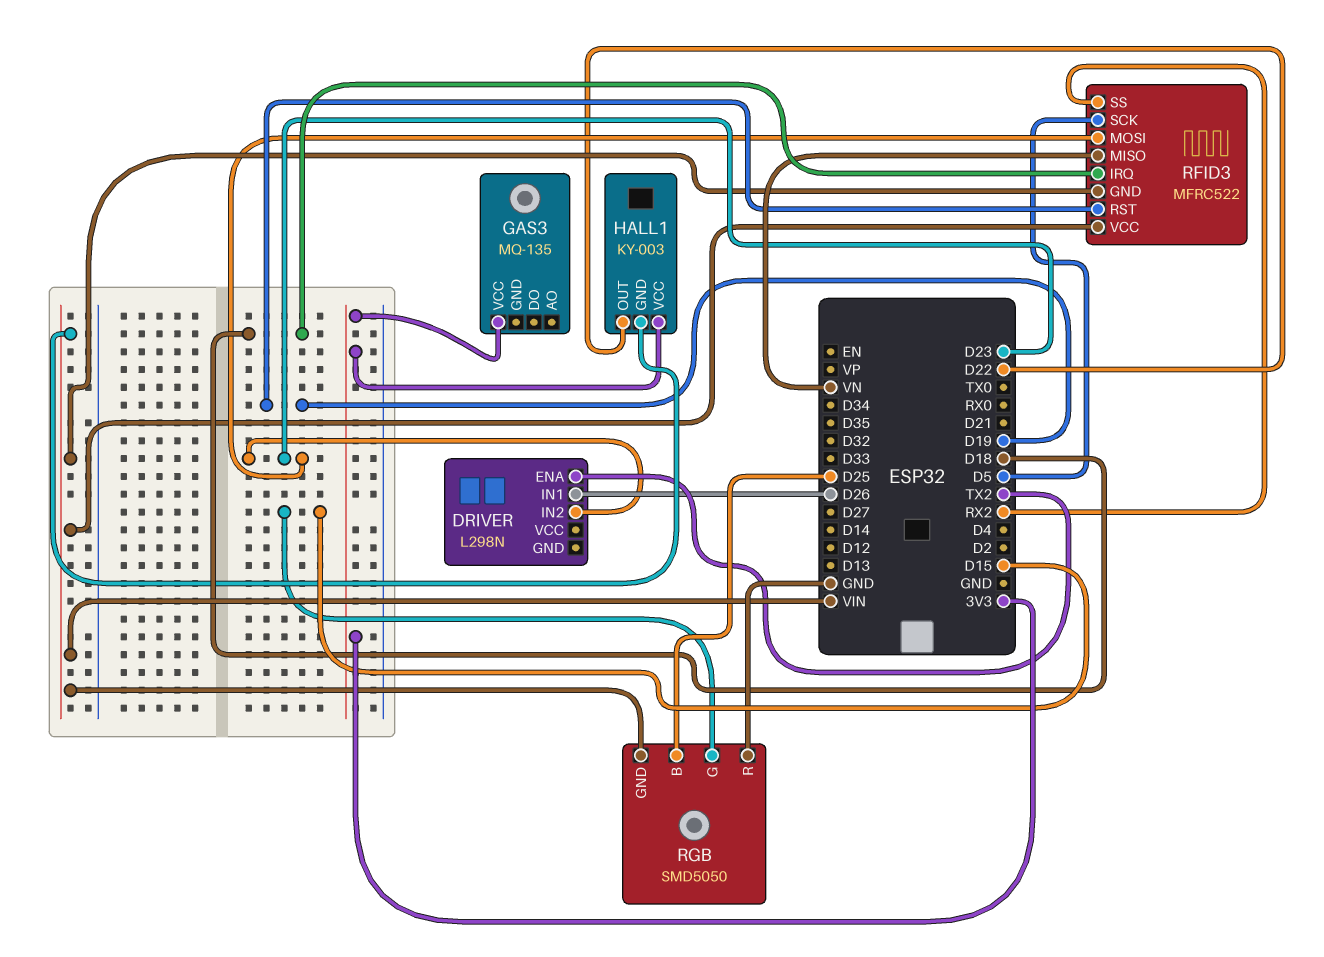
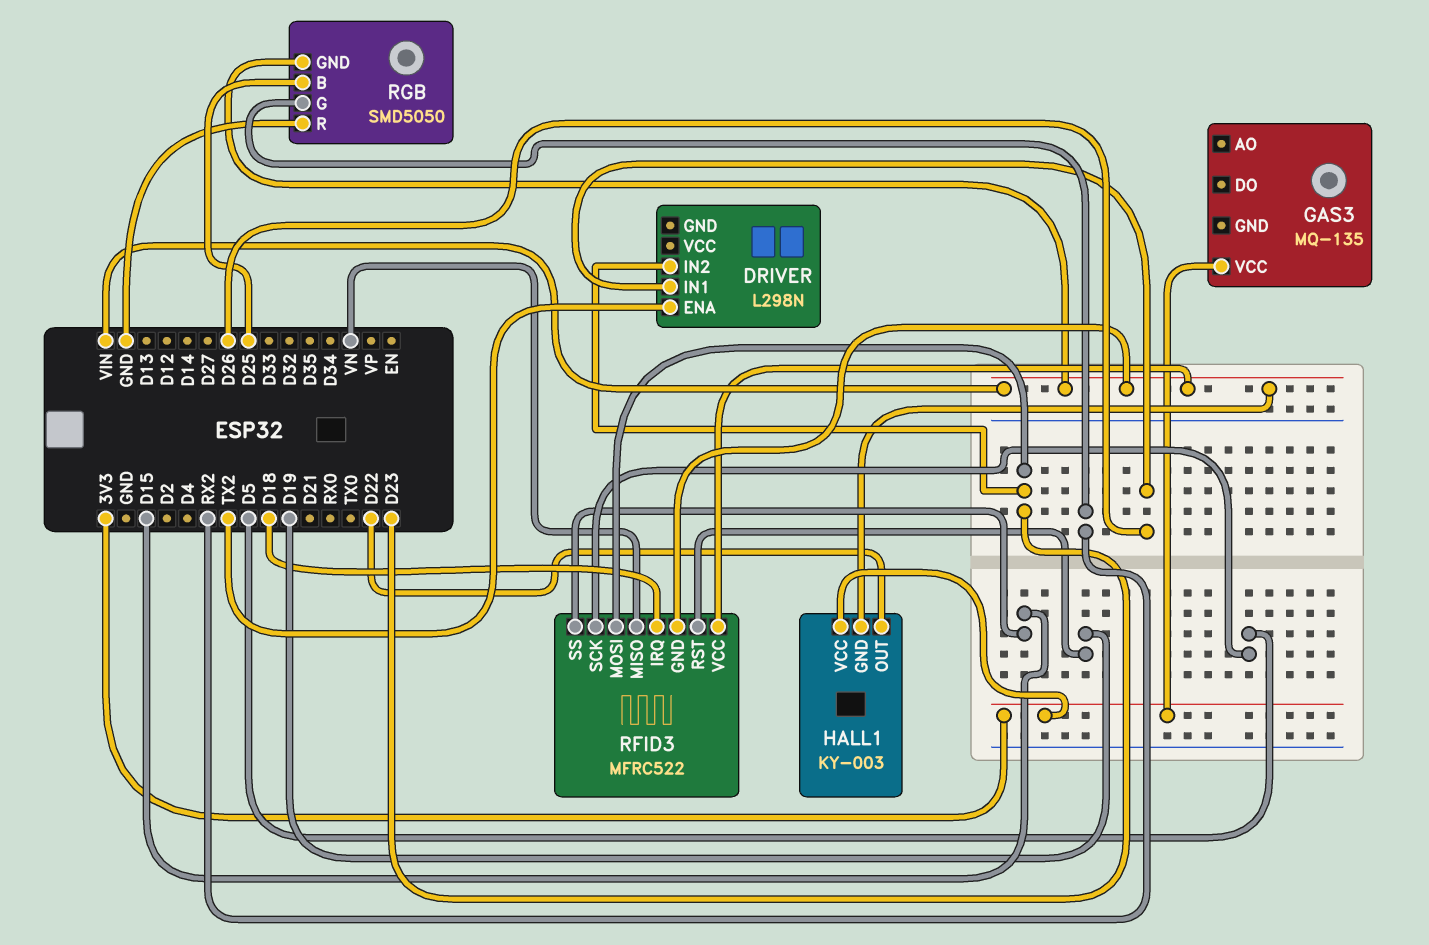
RFID3 pin SS: RX2 -> D15
RGB pin G: D15 -> RX2

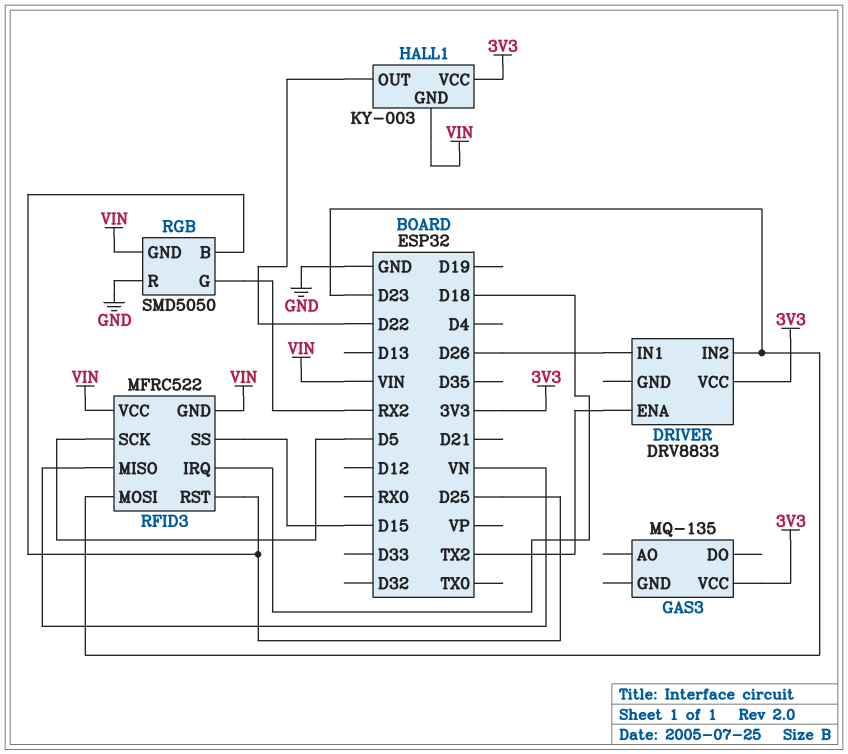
DRIVER: L298N -> DRV8833
DRIVER pin VCC: none -> 3V3
RFID3 pin RST: D19 -> D25

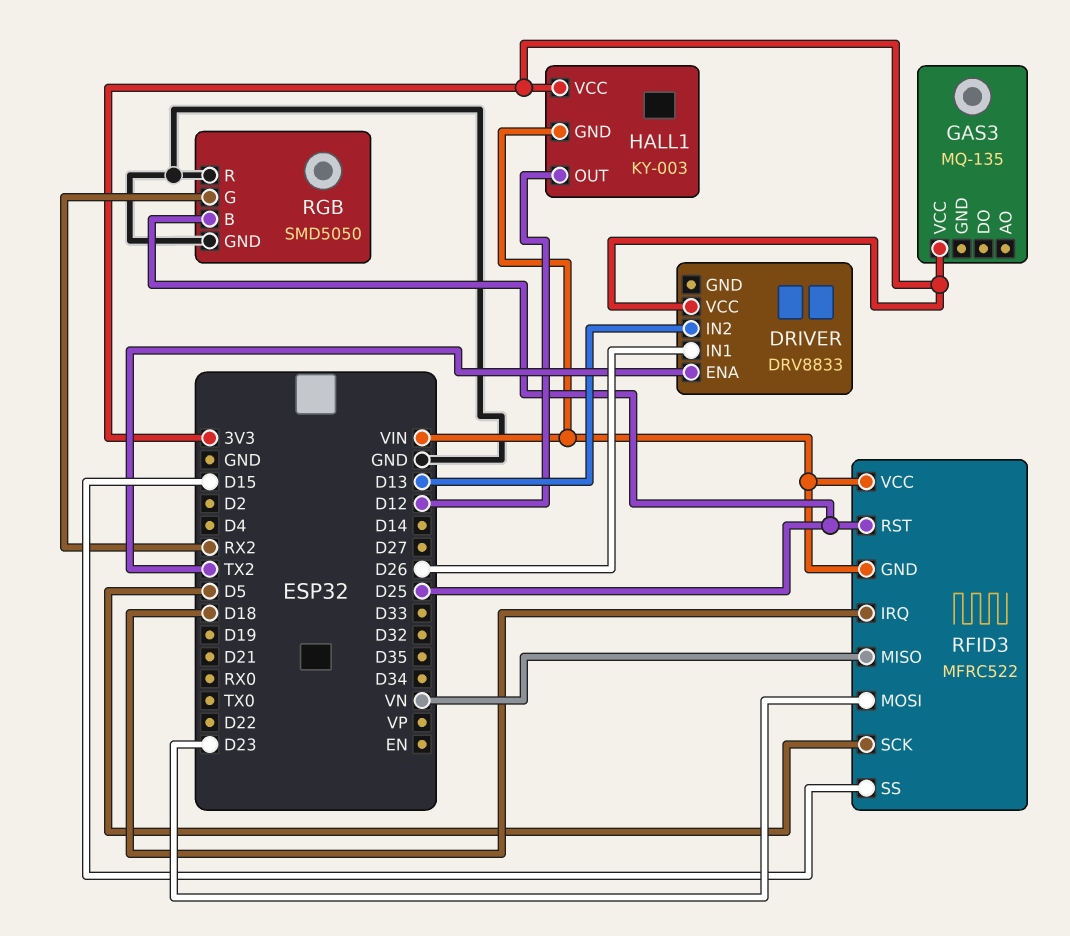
DRIVER pin IN2: D23 -> D13
HALL1 pin OUT: D22 -> D12
RGB pin GND: VIN -> GND

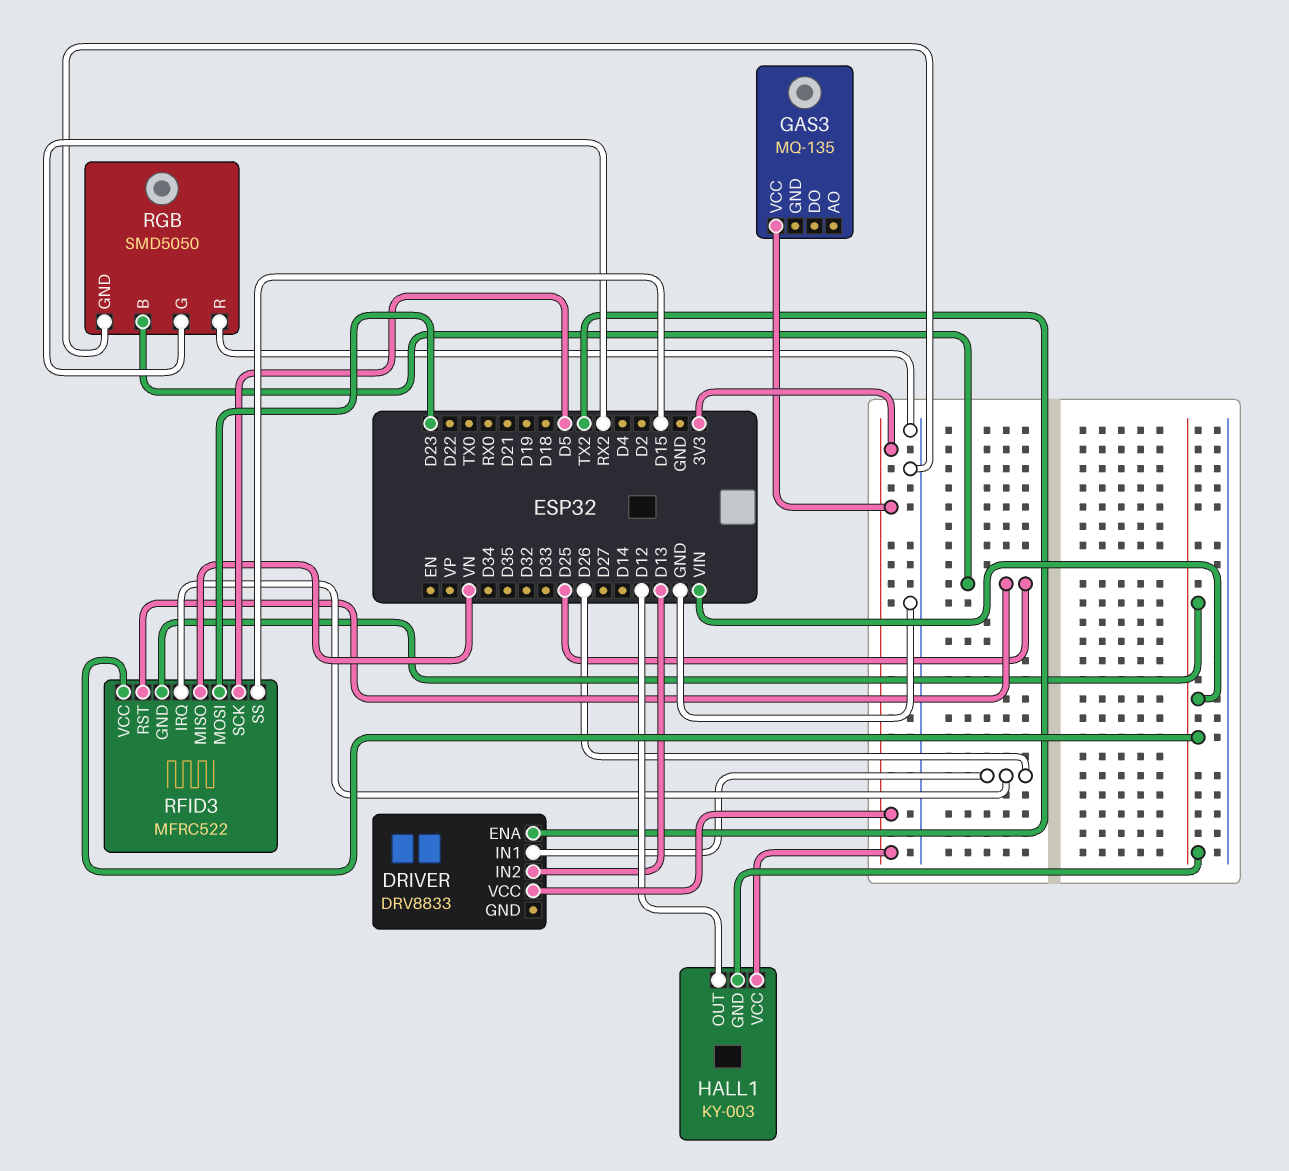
RFID3 pin IRQ: D18 -> D26

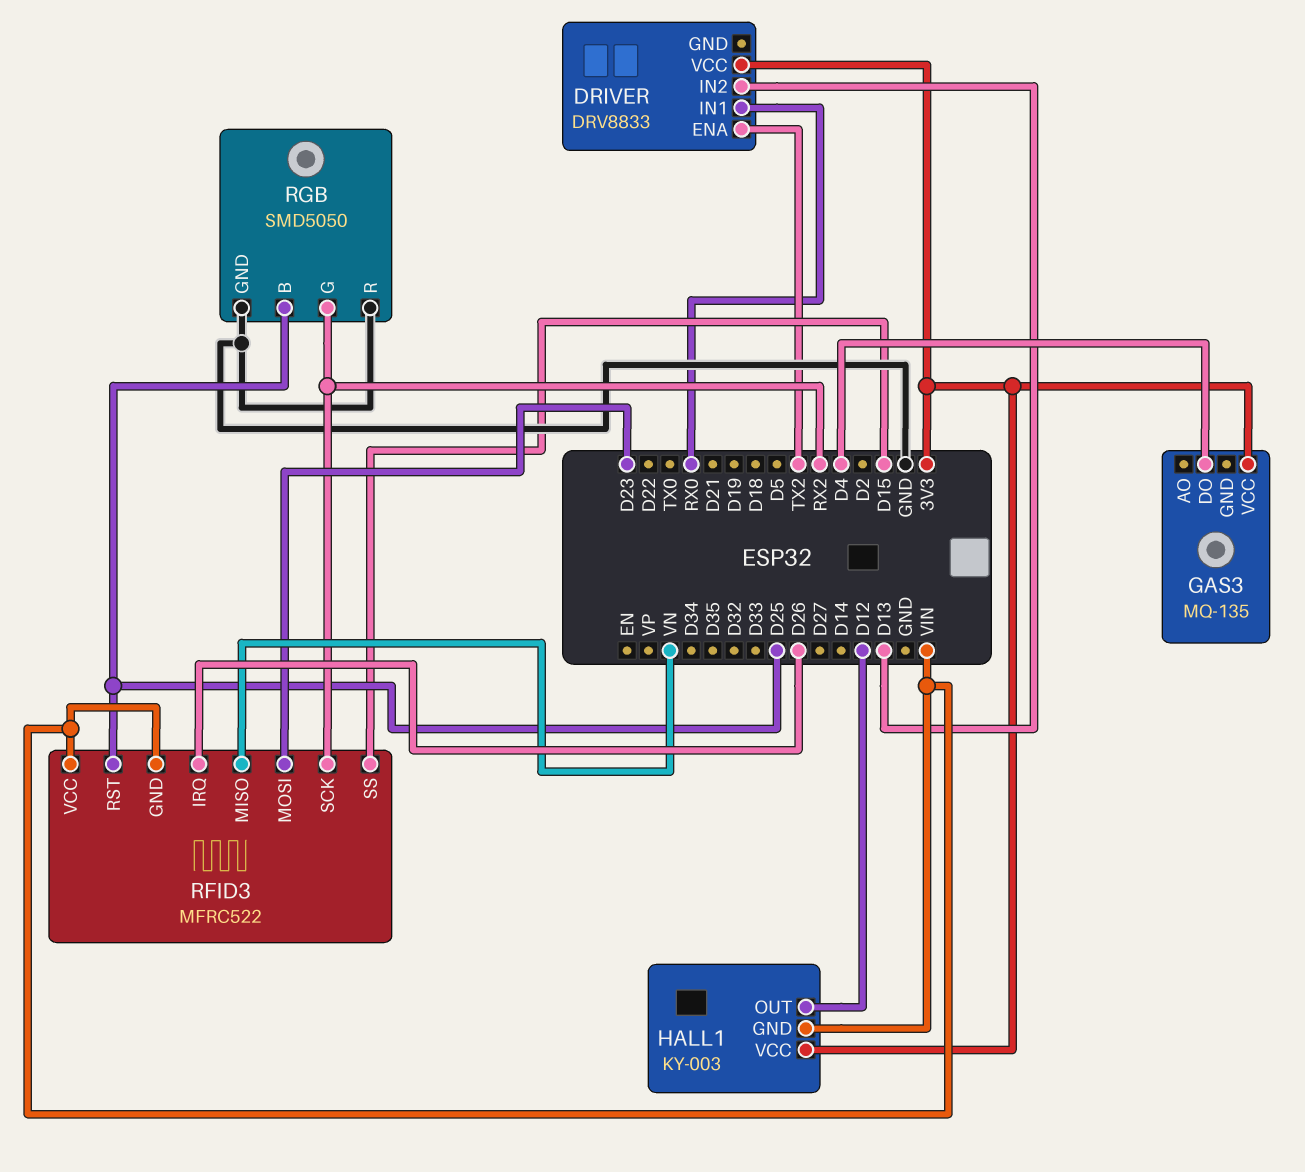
DRIVER pin IN1: D26 -> RX0
GAS3 pin DO: none -> D4
RFID3 pin SCK: D5 -> RX2

